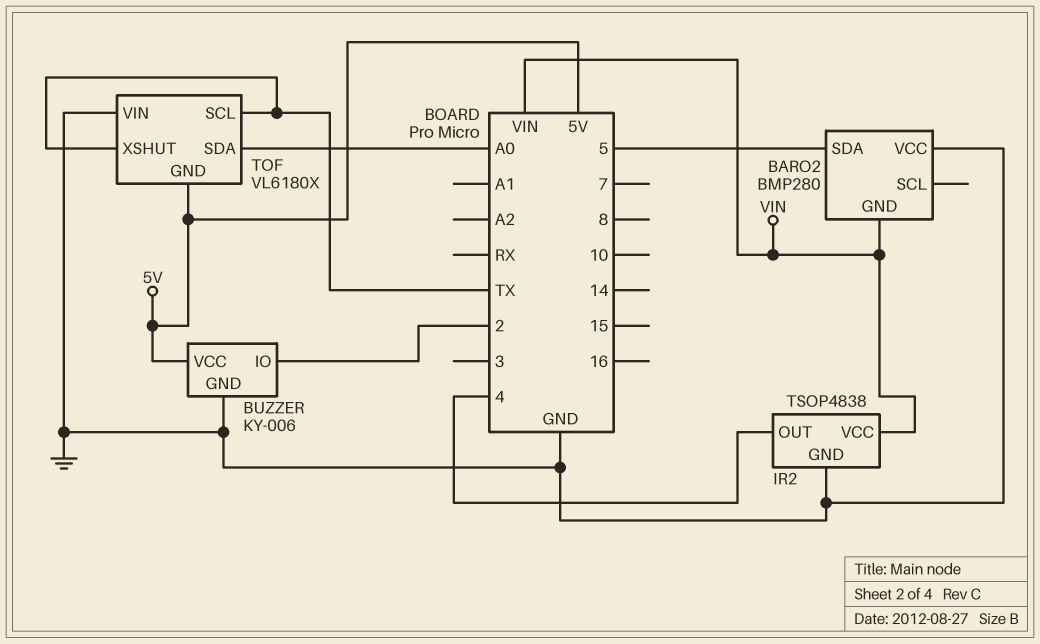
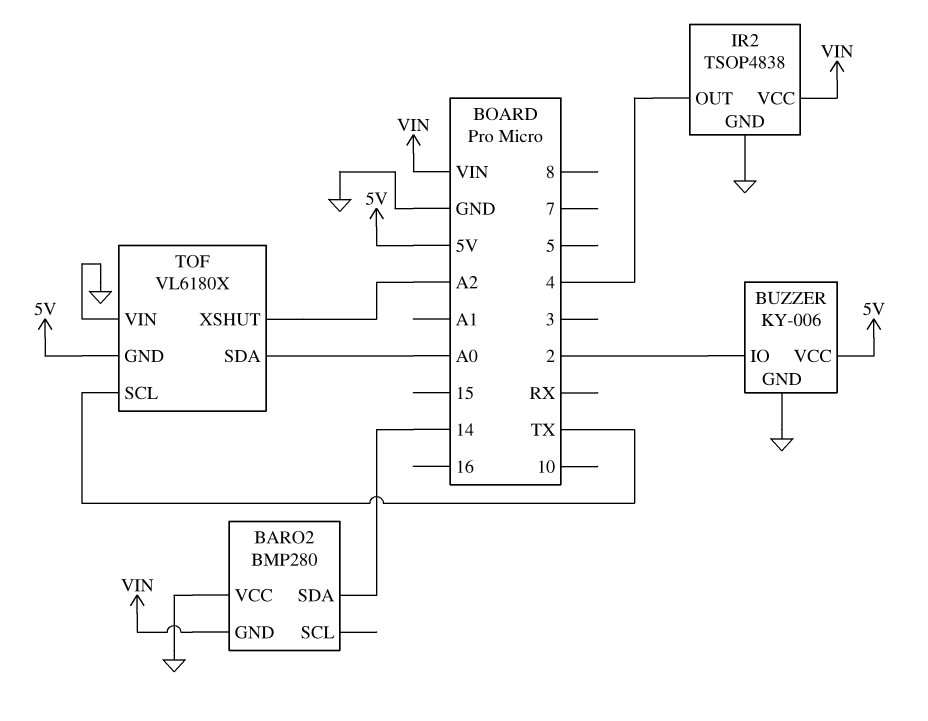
BARO2 pin SDA: 5 -> 14
TOF pin XSHUT: TX -> A2

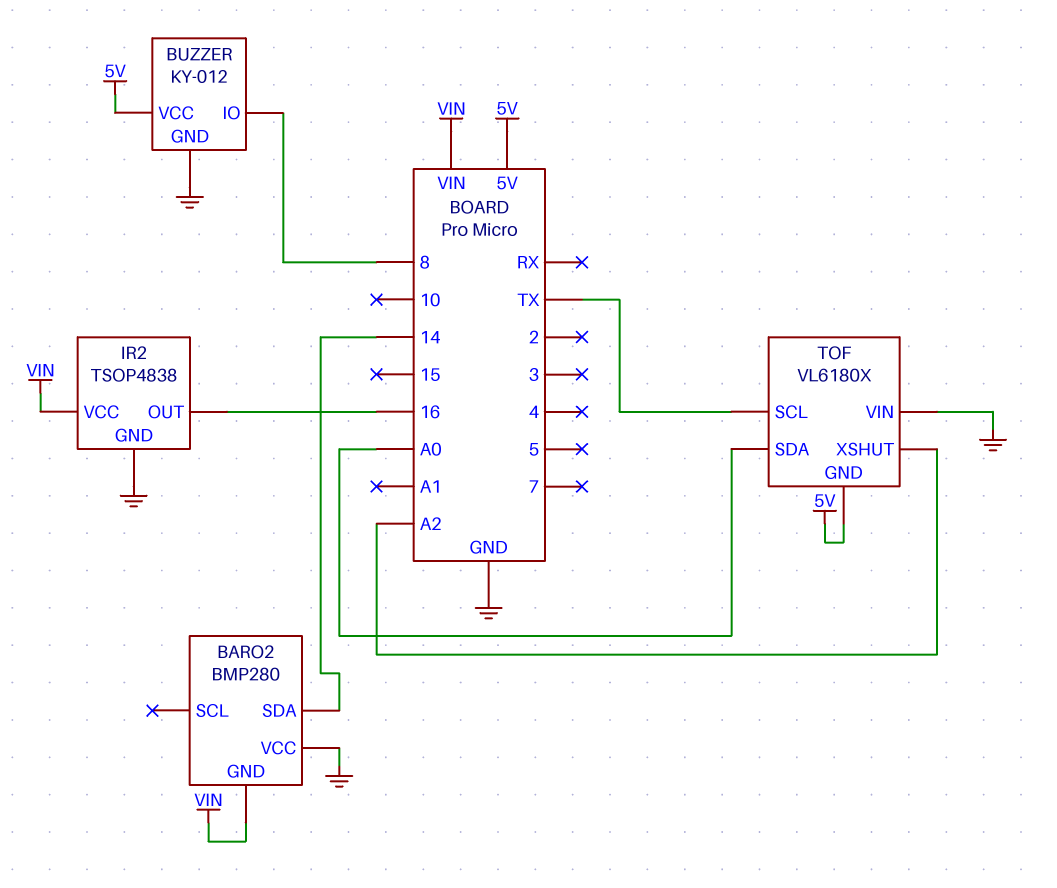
BUZZER: KY-006 -> KY-012
BUZZER pin IO: 2 -> 8
IR2 pin OUT: 4 -> 16

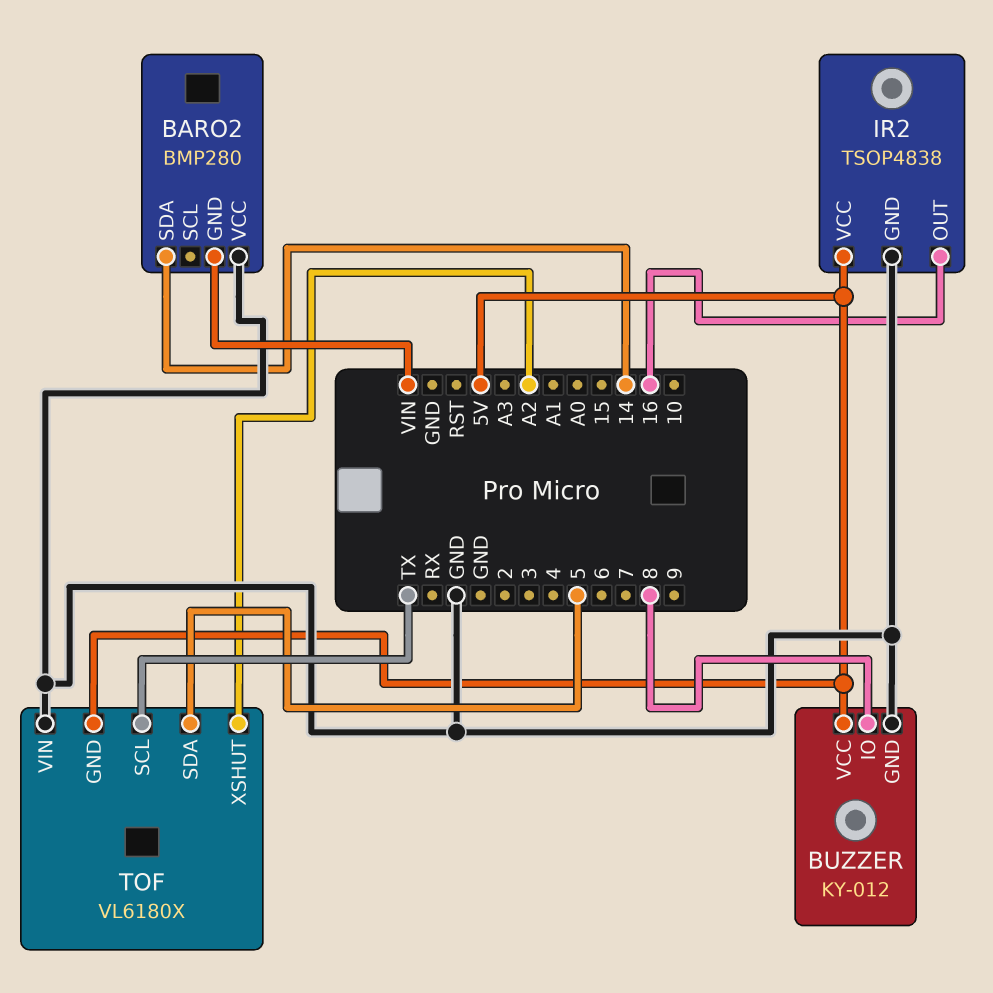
IR2 pin VCC: VIN -> 5V
TOF pin SDA: A0 -> 5

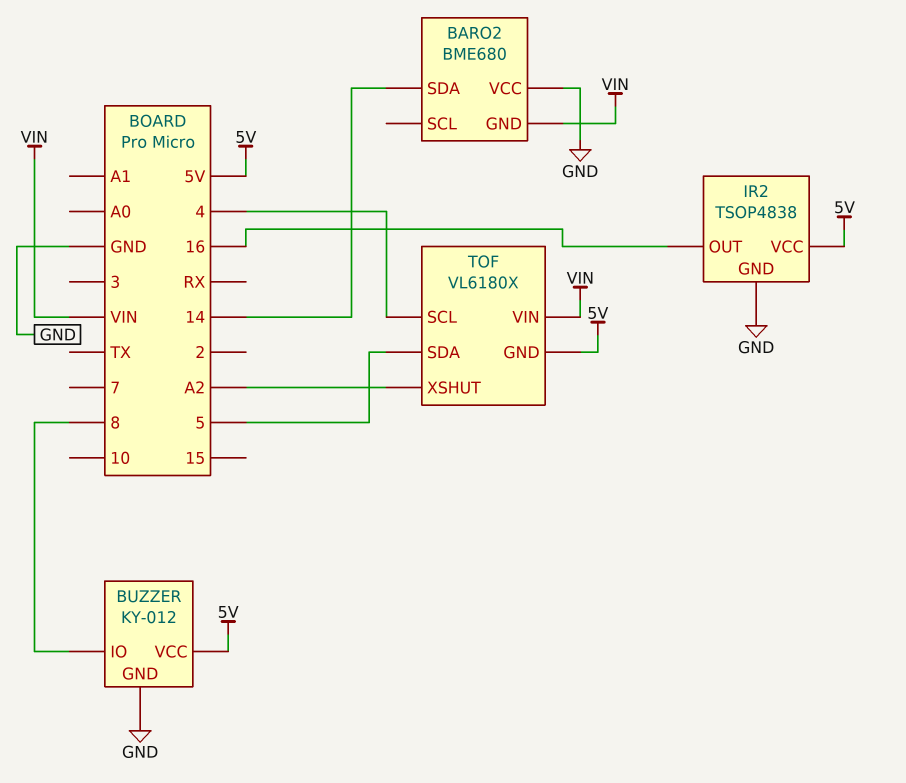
BARO2: BMP280 -> BME680
TOF pin SCL: TX -> 4
TOF pin VIN: GND -> VIN

